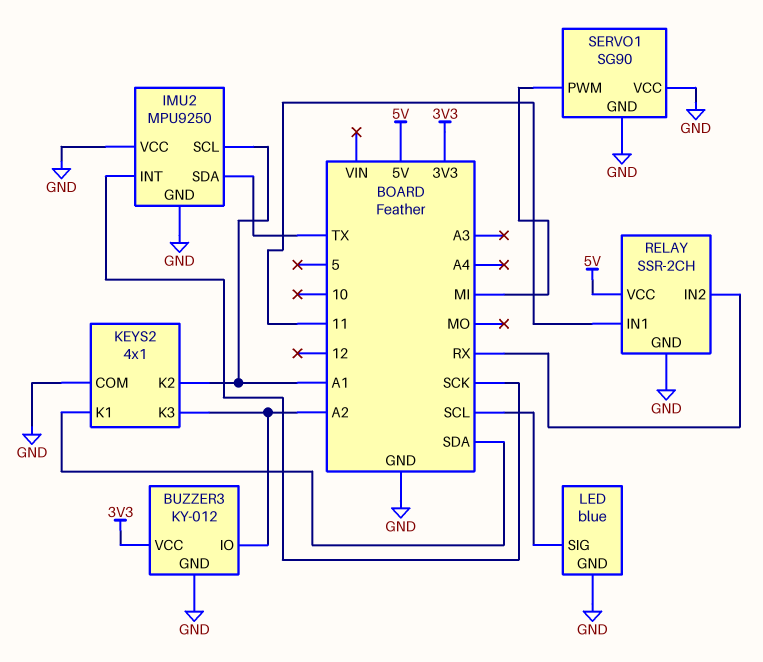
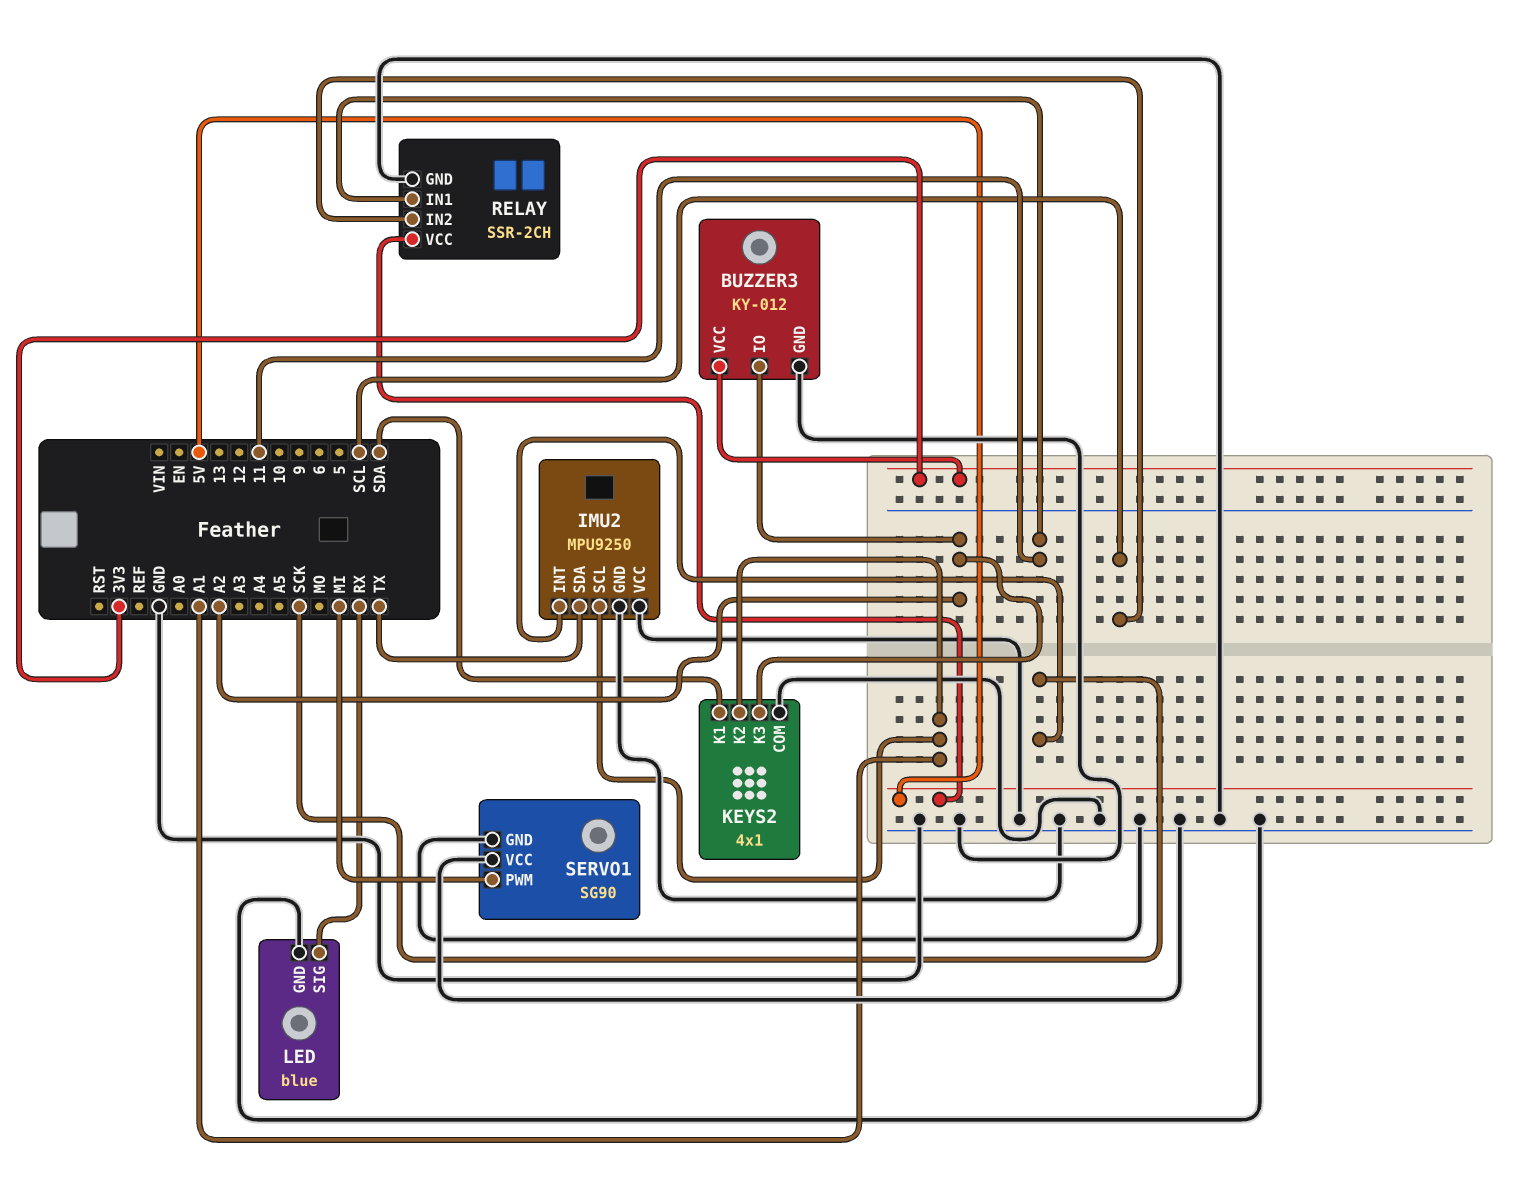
LED pin SIG: SCL -> RX
RELAY pin IN2: RX -> SCL

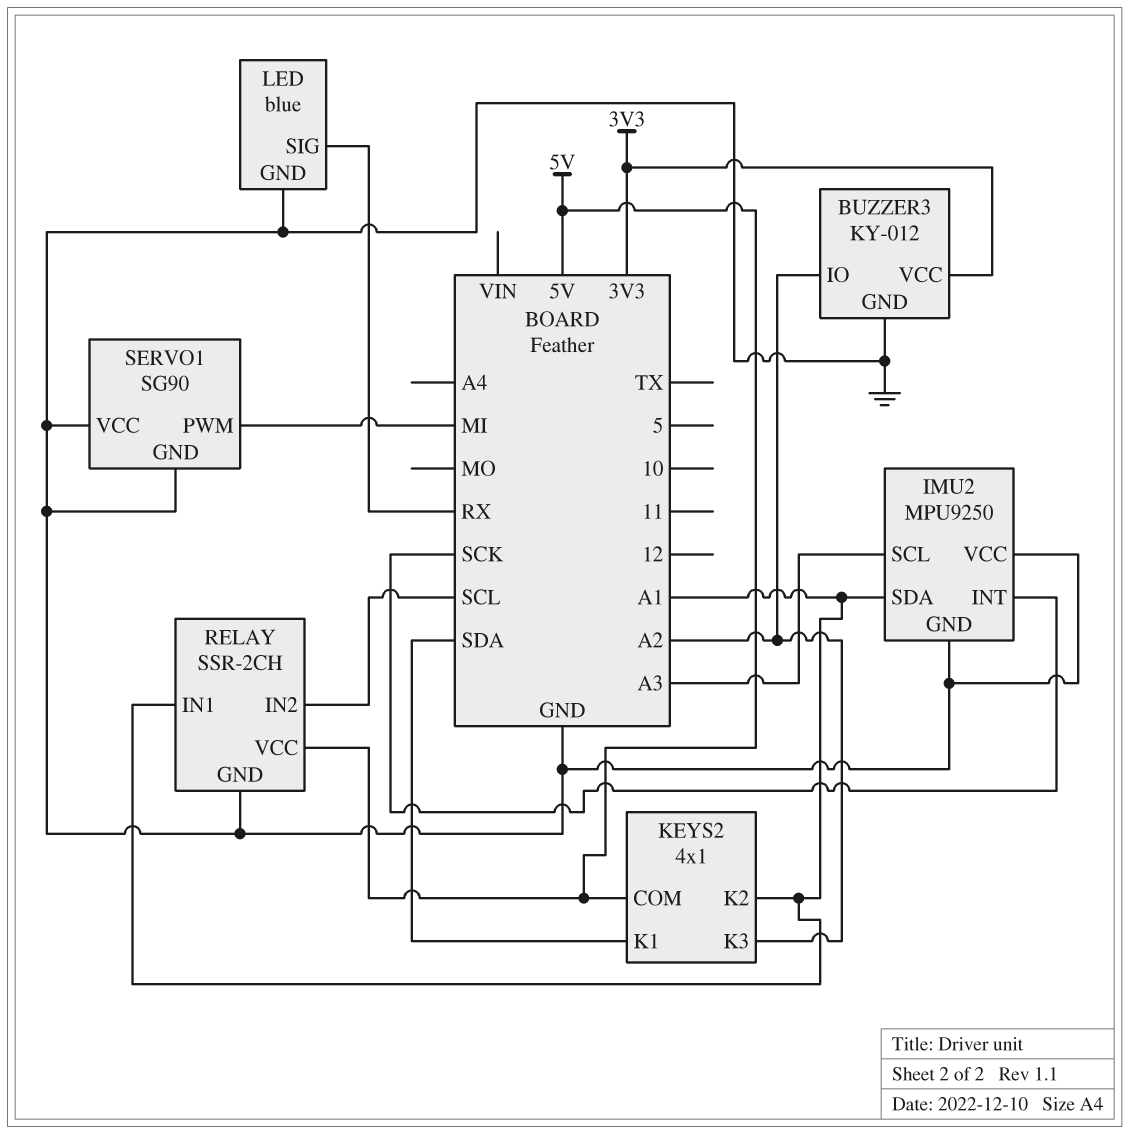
IMU2 pin SCL: A1 -> A3
IMU2 pin SDA: TX -> A1
KEYS2 pin COM: GND -> 5V
RELAY pin IN1: 11 -> A1

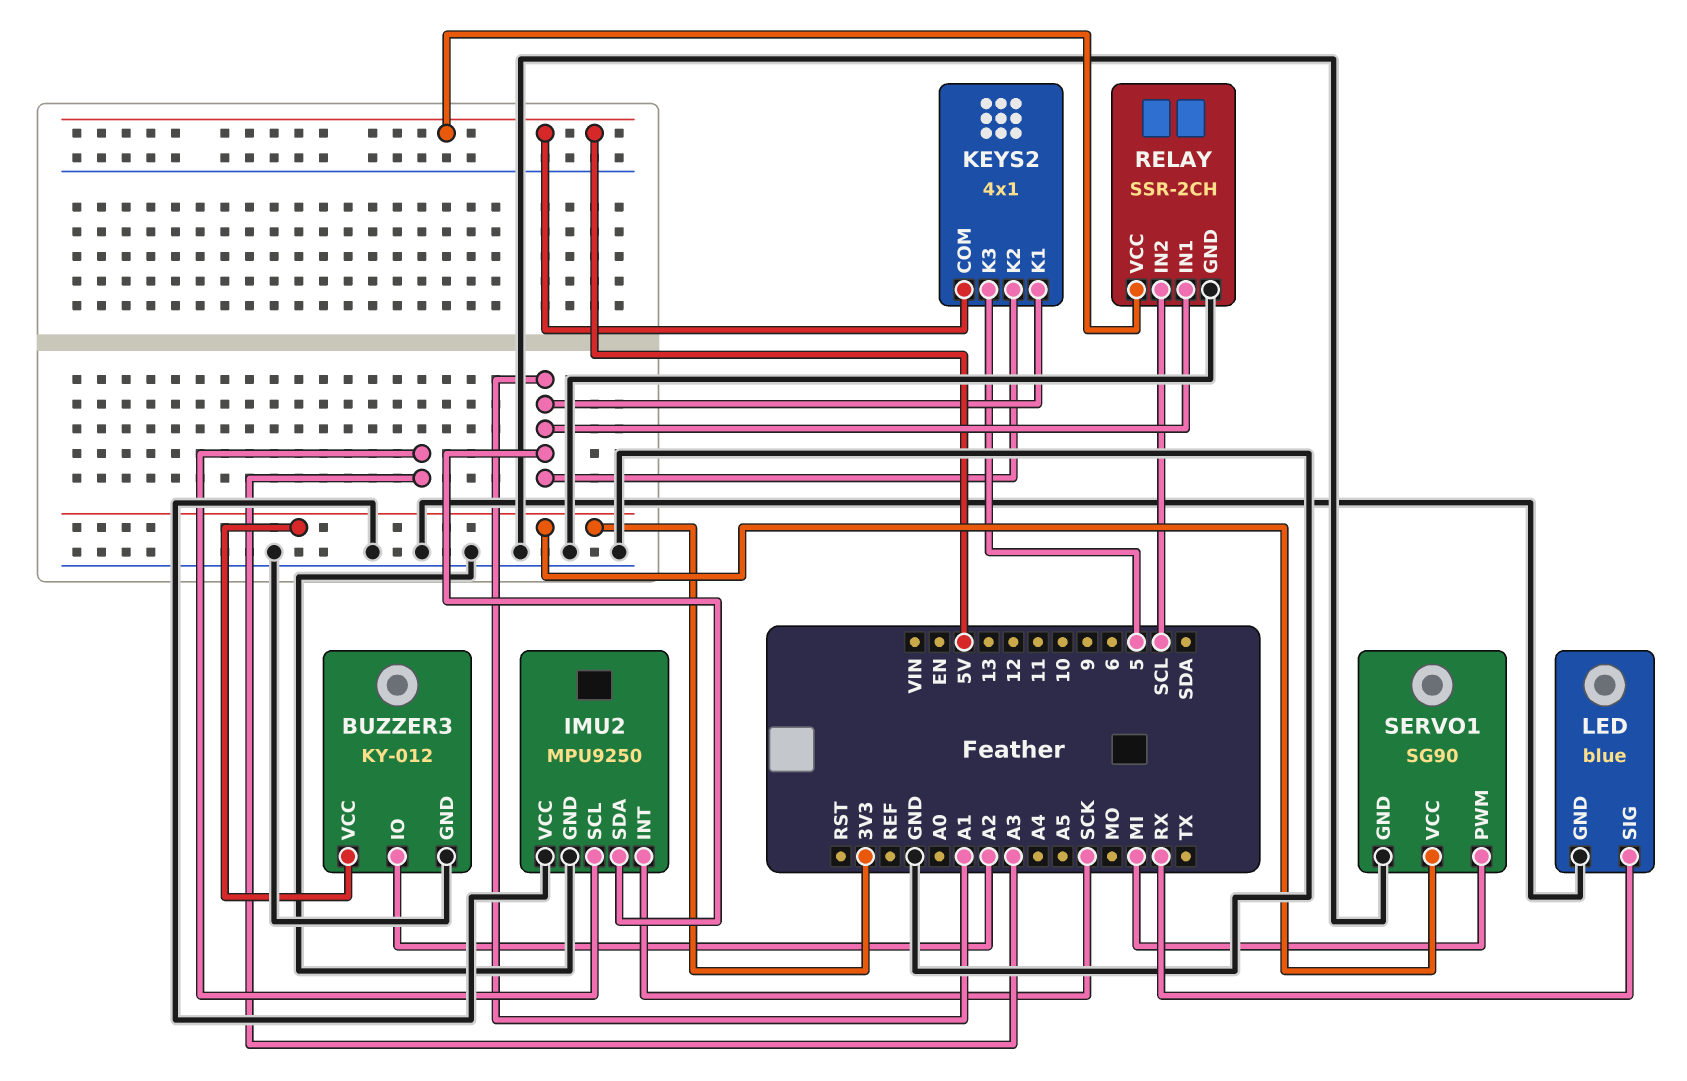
KEYS2 pin K1: SDA -> A1
KEYS2 pin K3: A2 -> 5
SERVO1 pin VCC: GND -> 3V3

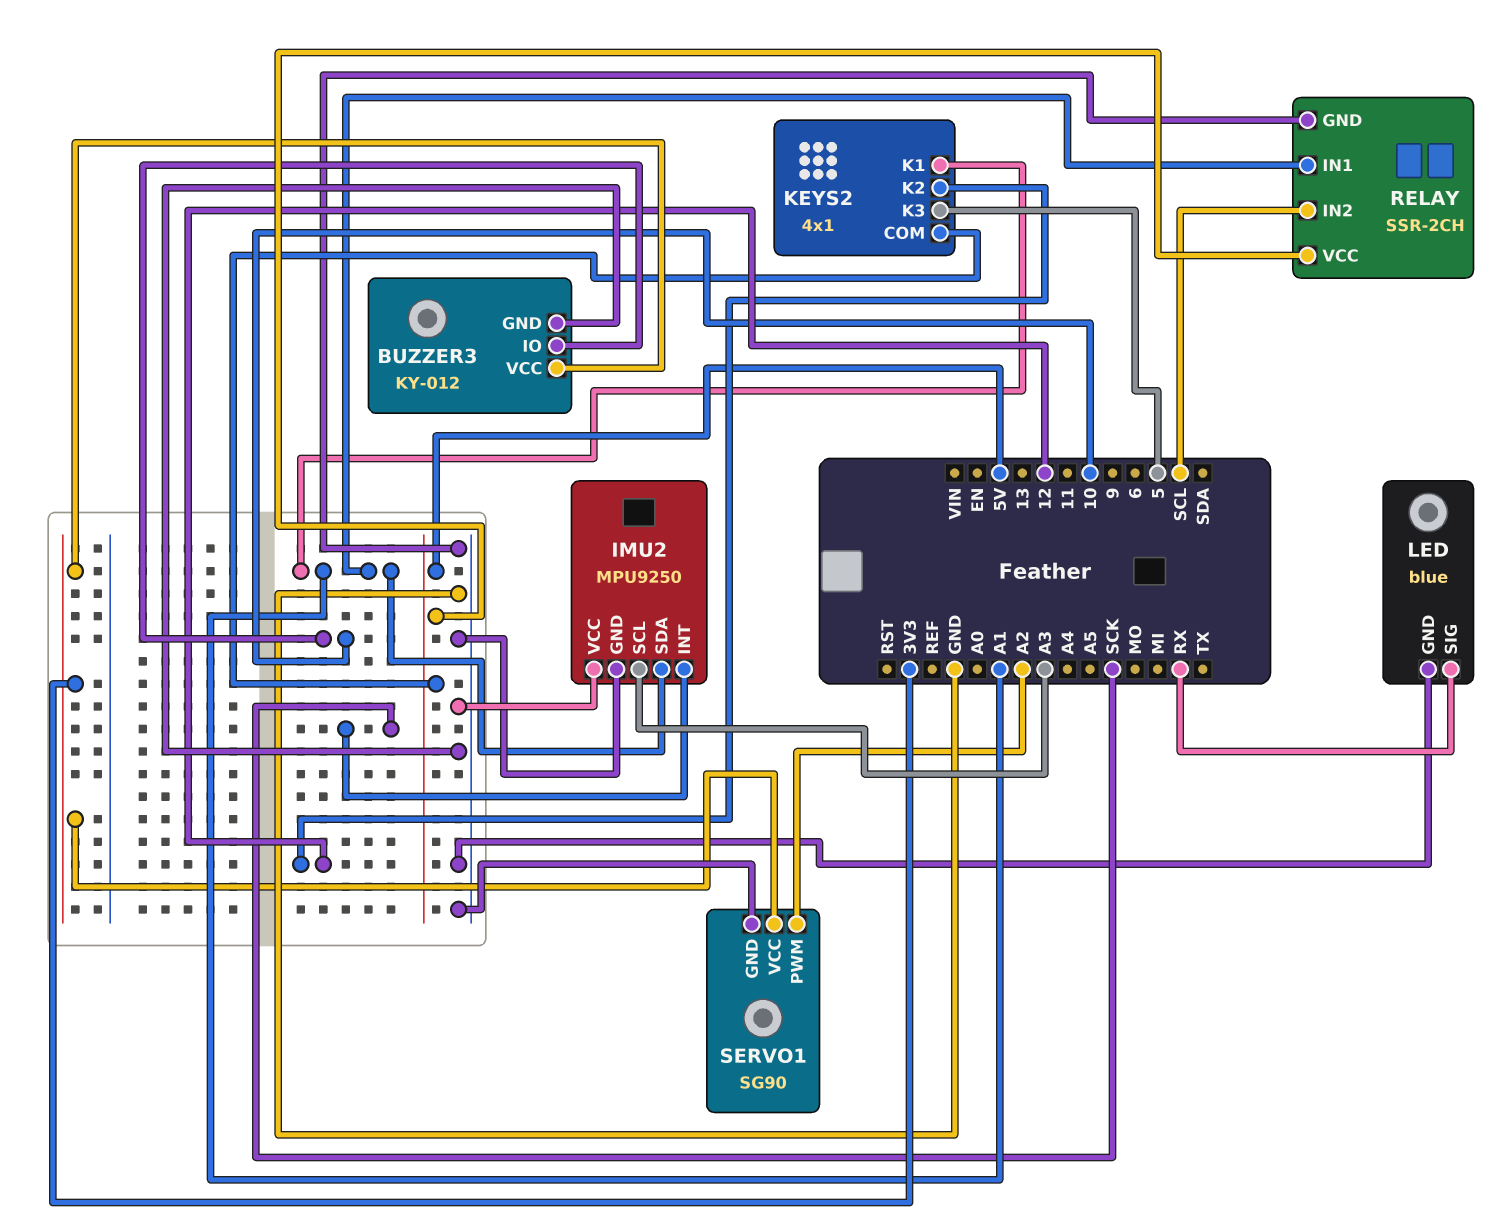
BUZZER3 pin IO: A2 -> 10
KEYS2 pin K2: A1 -> 12
SERVO1 pin PWM: MI -> A2

